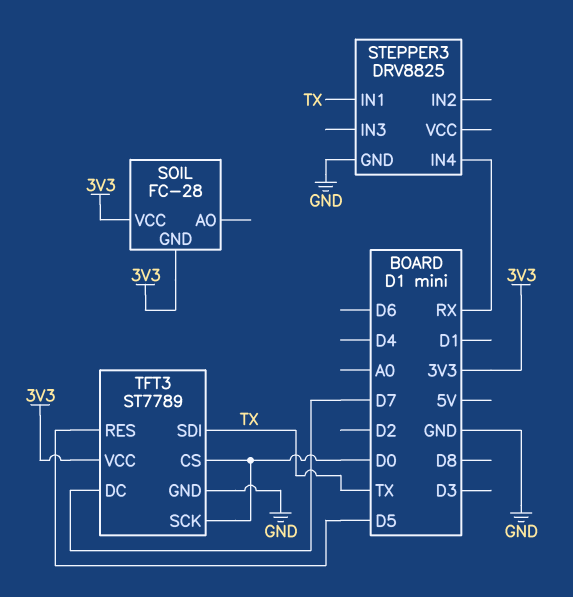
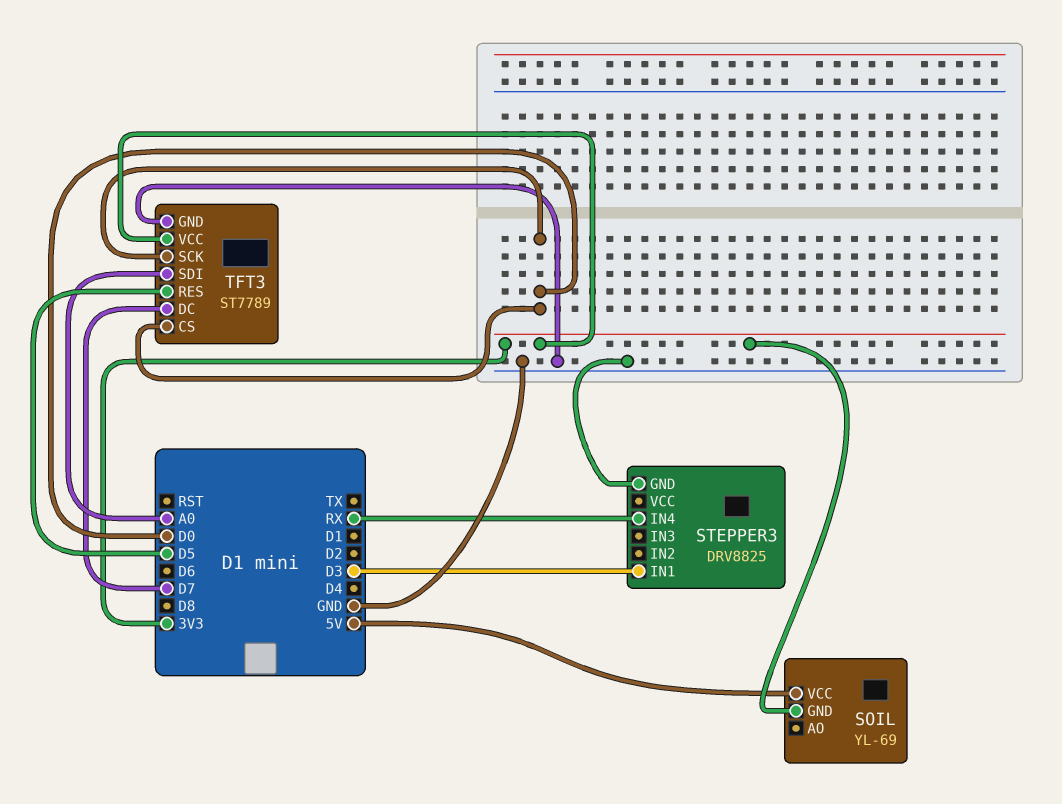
SOIL: FC-28 -> YL-69
SOIL pin VCC: 3V3 -> 5V
STEPPER3 pin IN1: TX -> D3
TFT3 pin SDI: TX -> A0

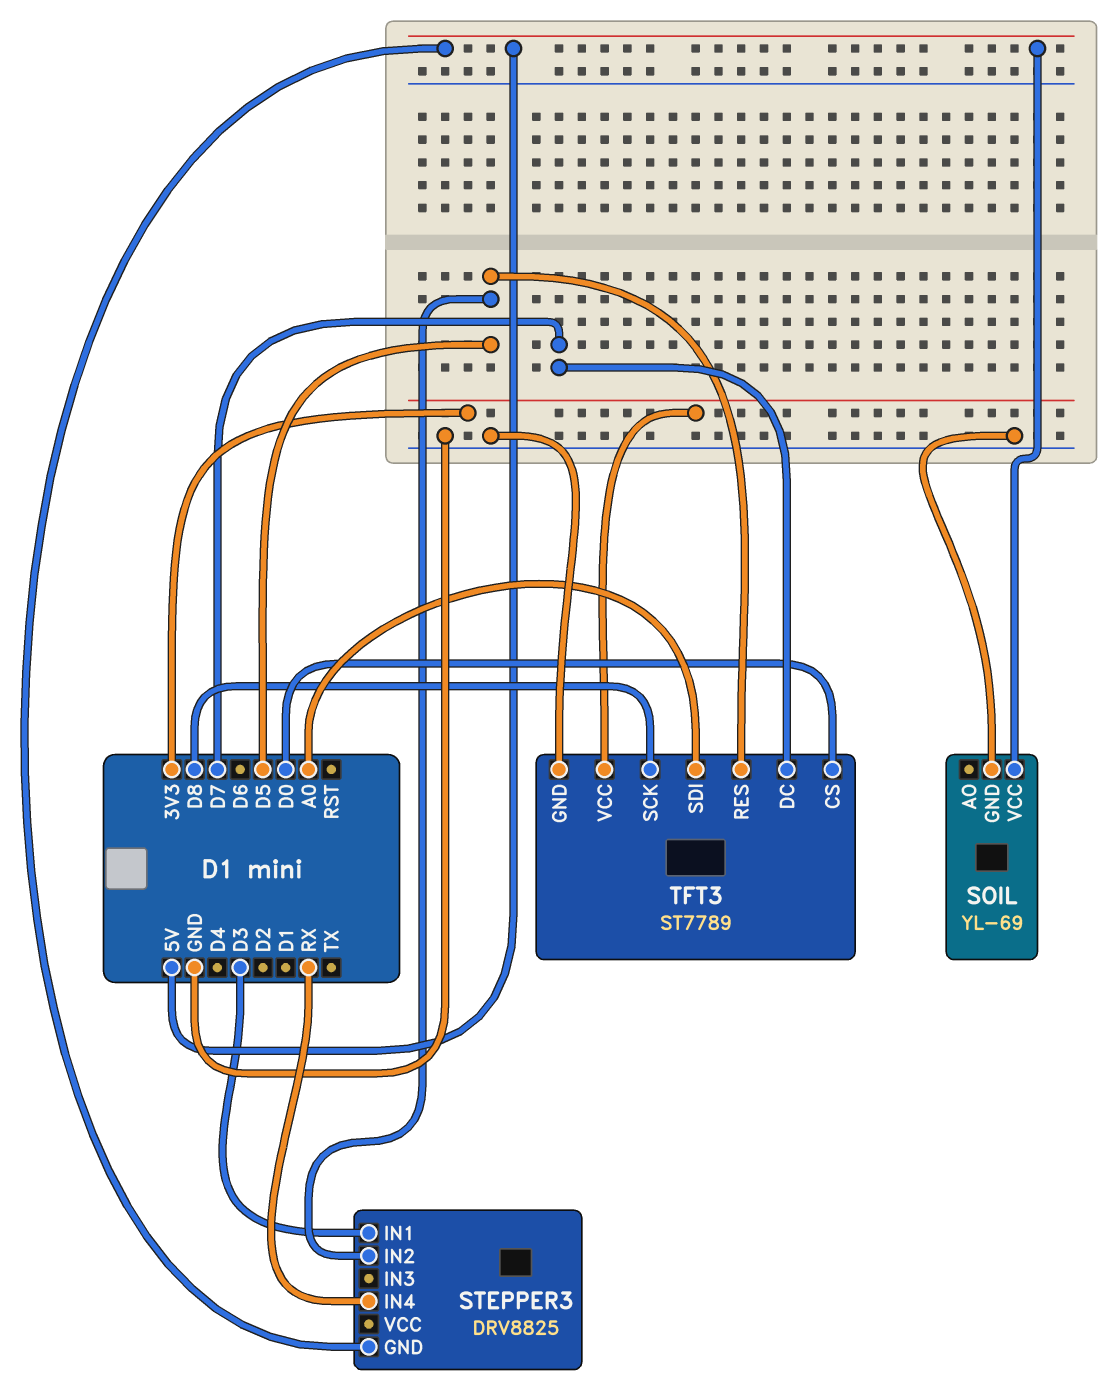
SOIL pin GND: 3V3 -> GND
STEPPER3 pin GND: GND -> 5V
STEPPER3 pin IN2: none -> D5
TFT3 pin SCK: D0 -> D8

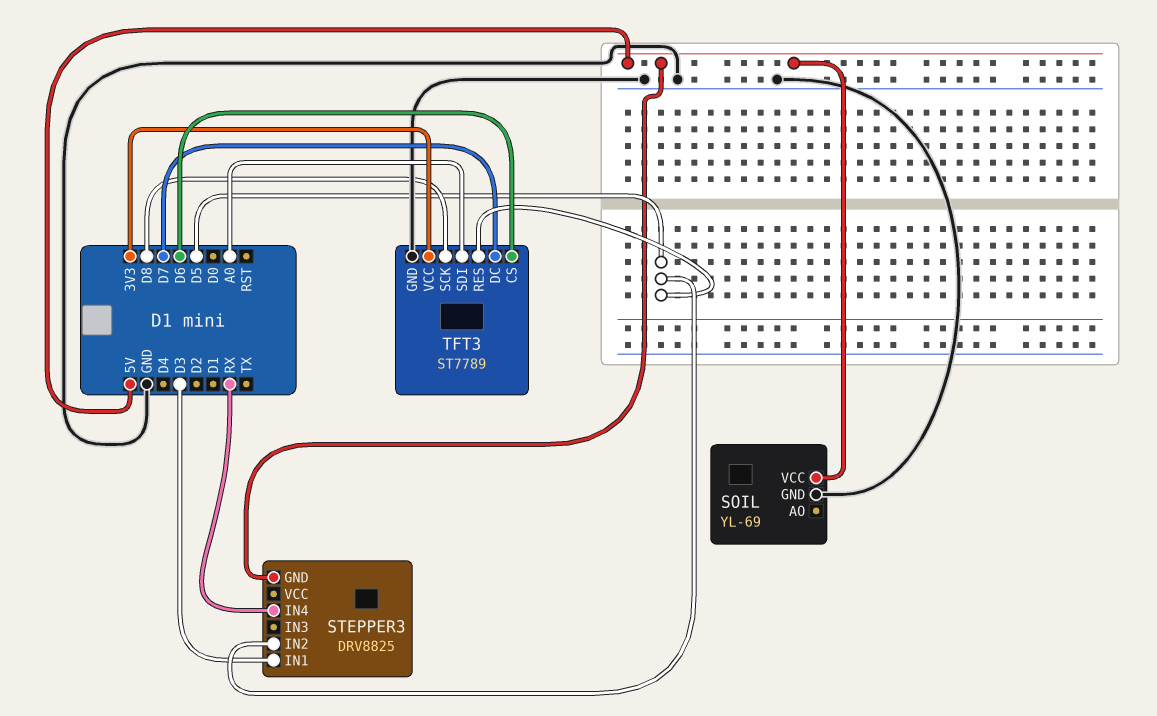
TFT3 pin CS: D0 -> D6

